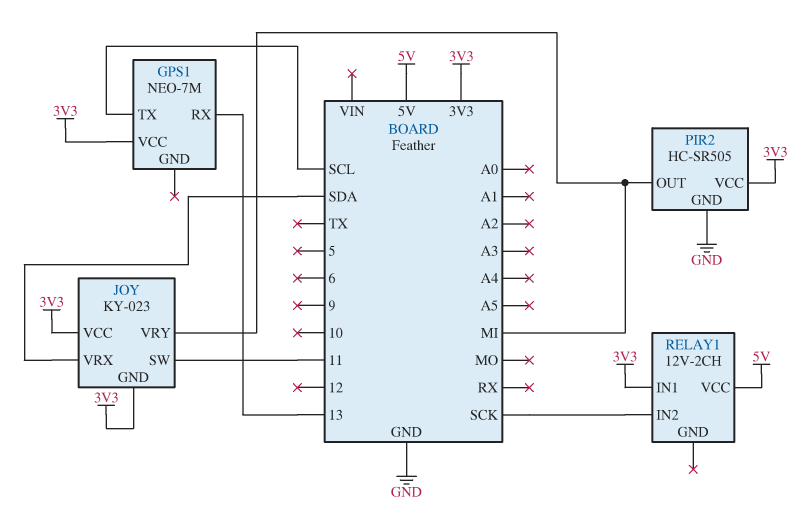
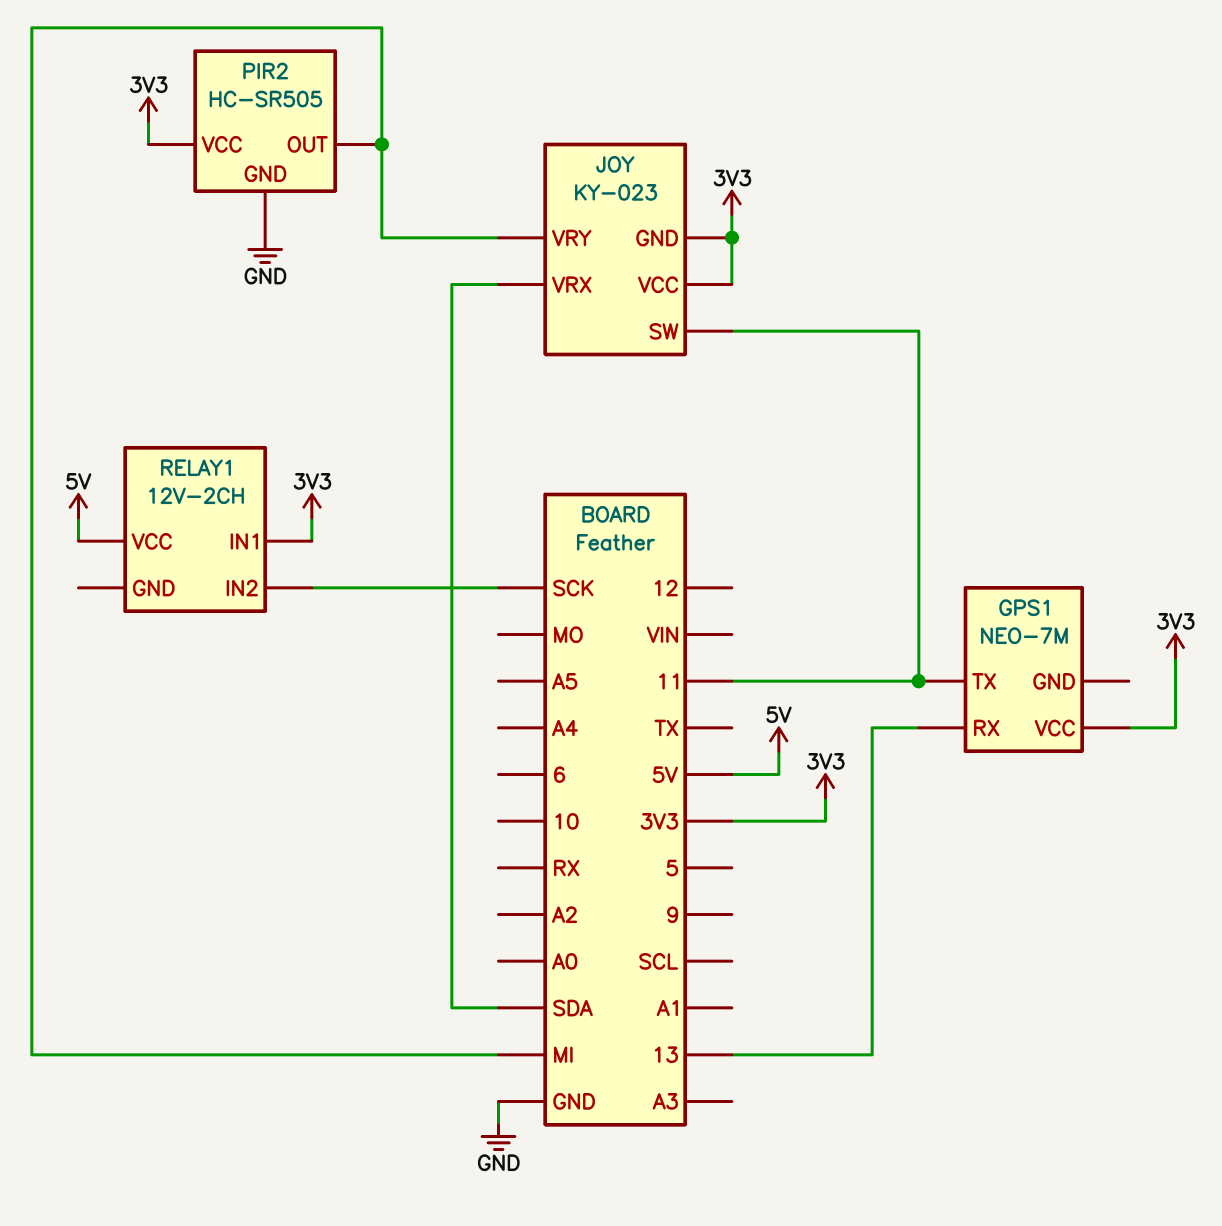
GPS1 pin TX: SCL -> 11

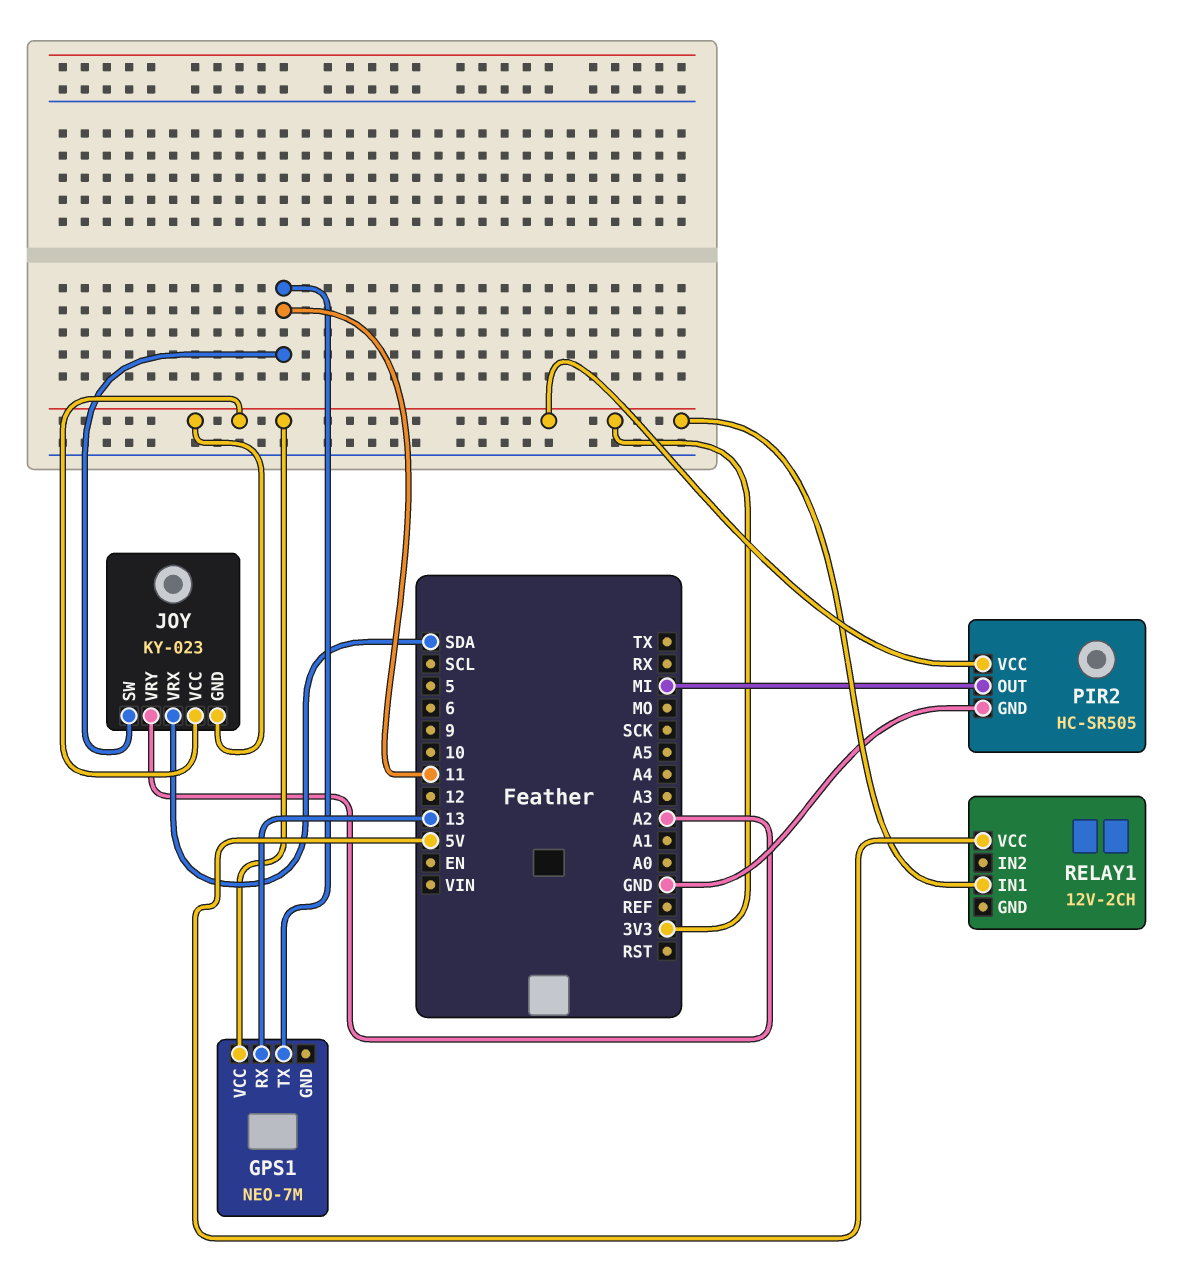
JOY pin VRY: MI -> A2
RELAY1 pin IN2: SCK -> none

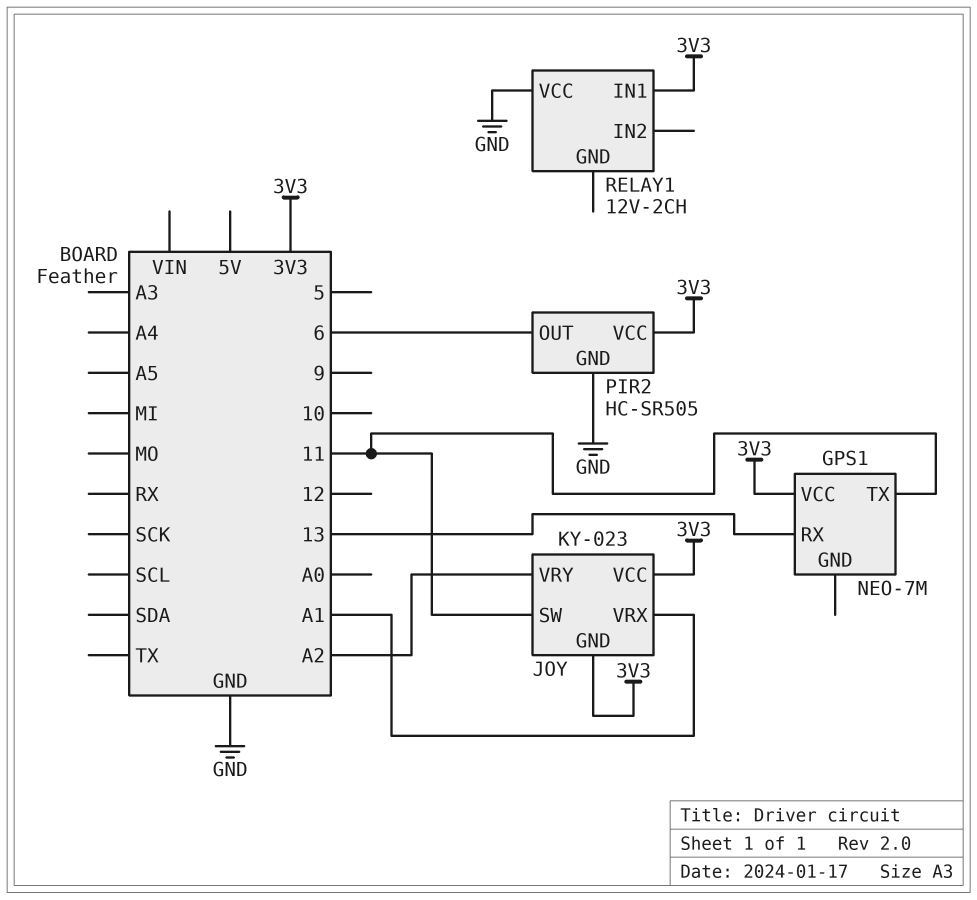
JOY pin VRX: SDA -> A1
PIR2 pin OUT: MI -> 6
RELAY1 pin VCC: 5V -> GND

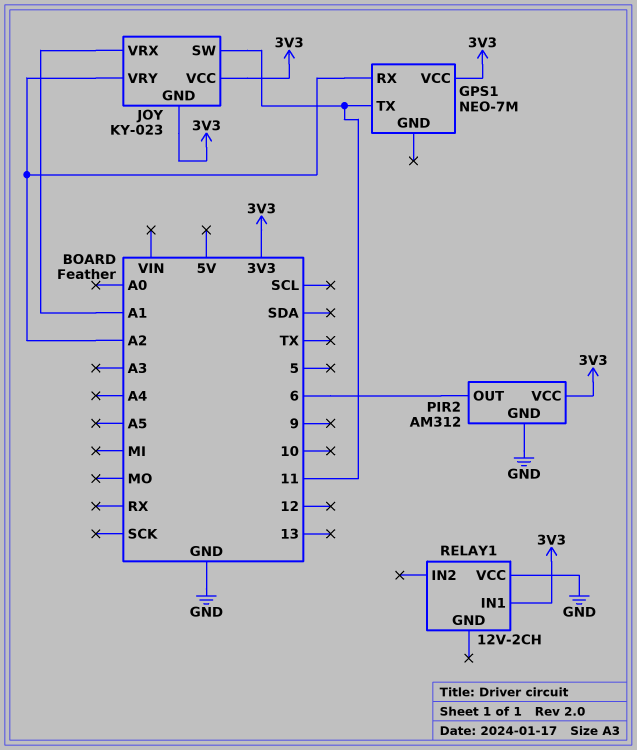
GPS1 pin RX: 13 -> A2
PIR2: HC-SR505 -> AM312

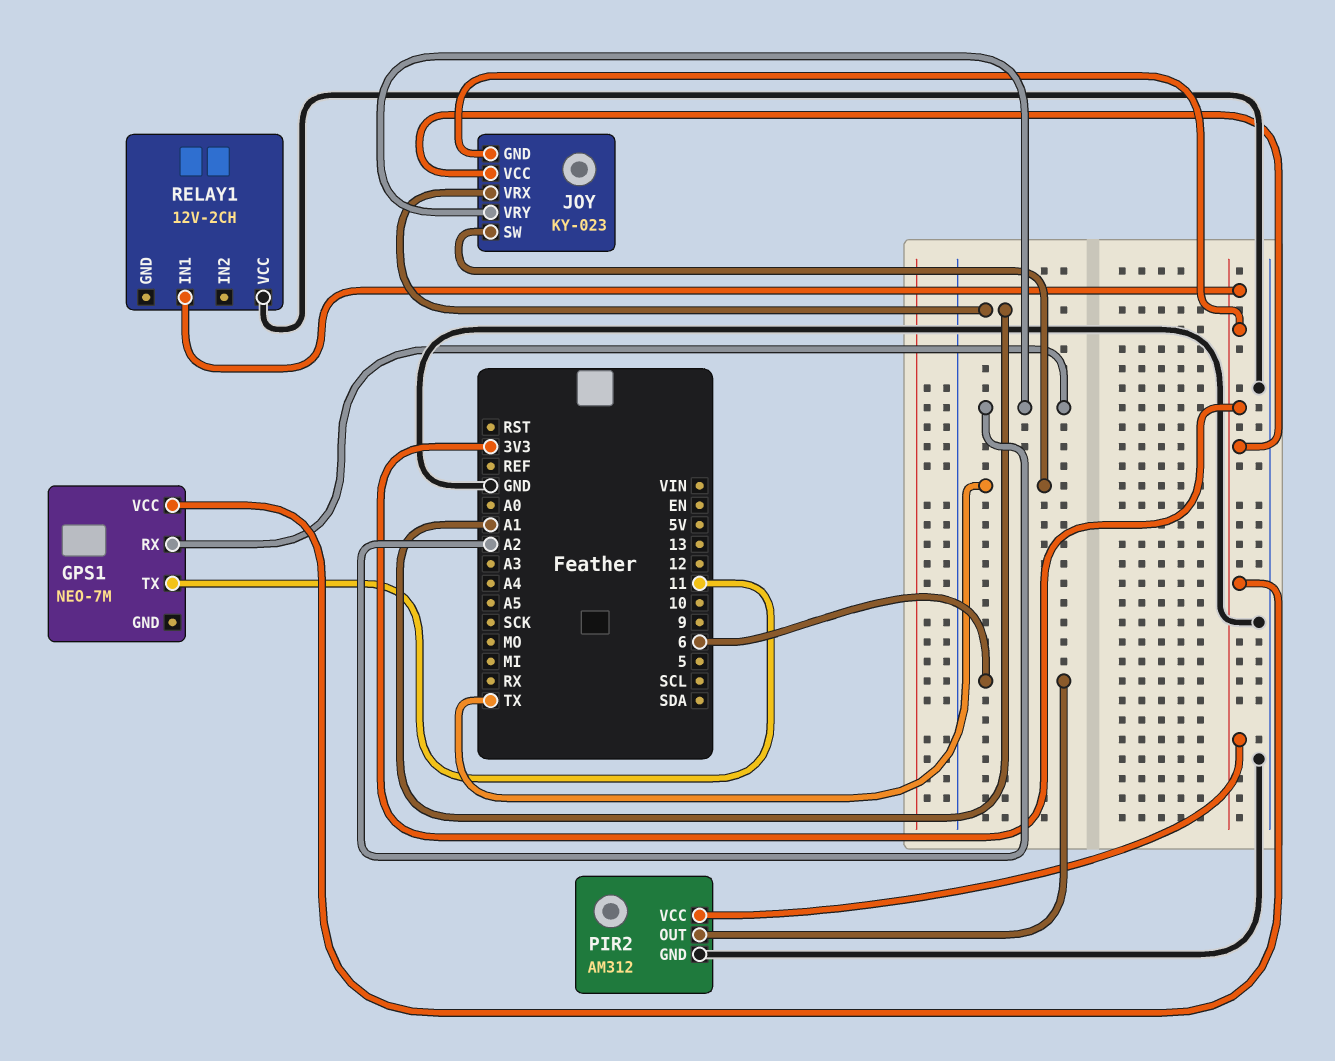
JOY pin SW: 11 -> TX

